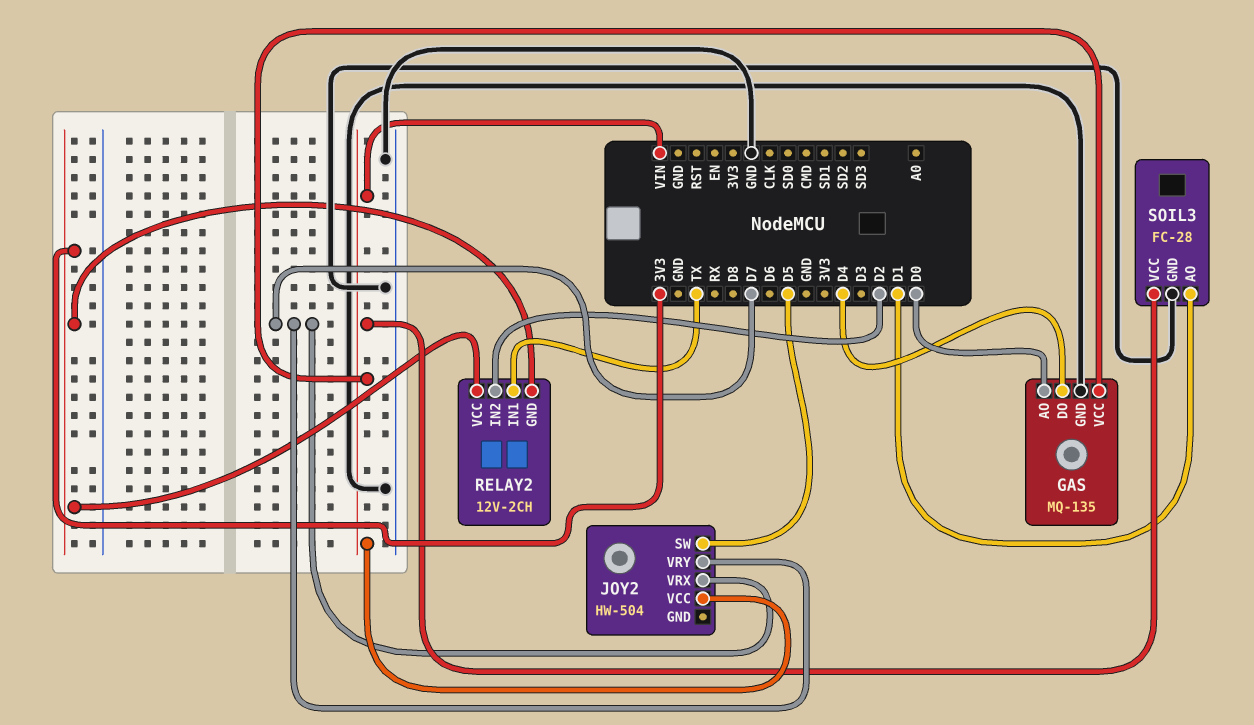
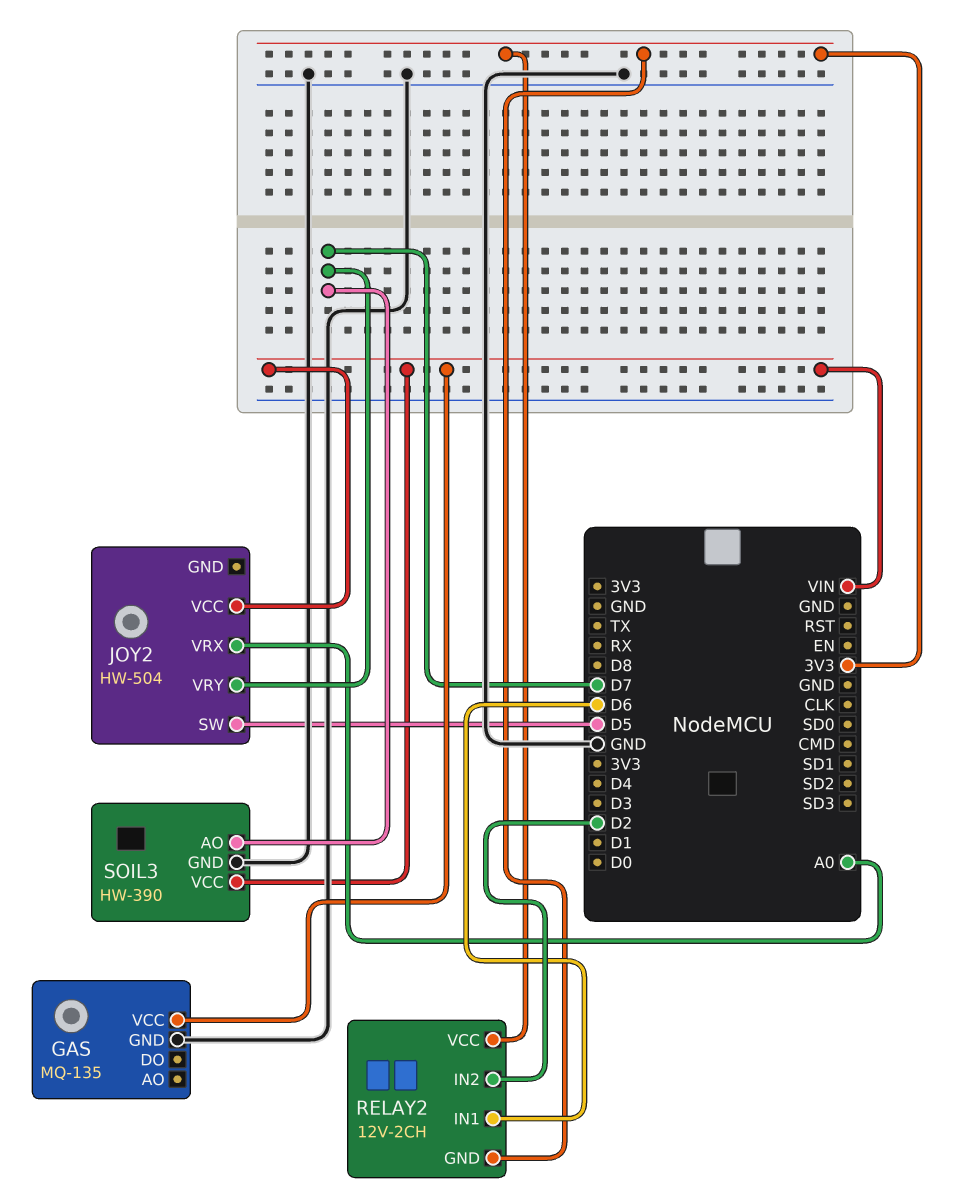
GAS pin AO: D0 -> none
GAS pin DO: D4 -> none
JOY2 pin VRX: D7 -> A0
RELAY2 pin IN1: TX -> D6
SOIL3: FC-28 -> HW-390
SOIL3 pin AO: D1 -> D7

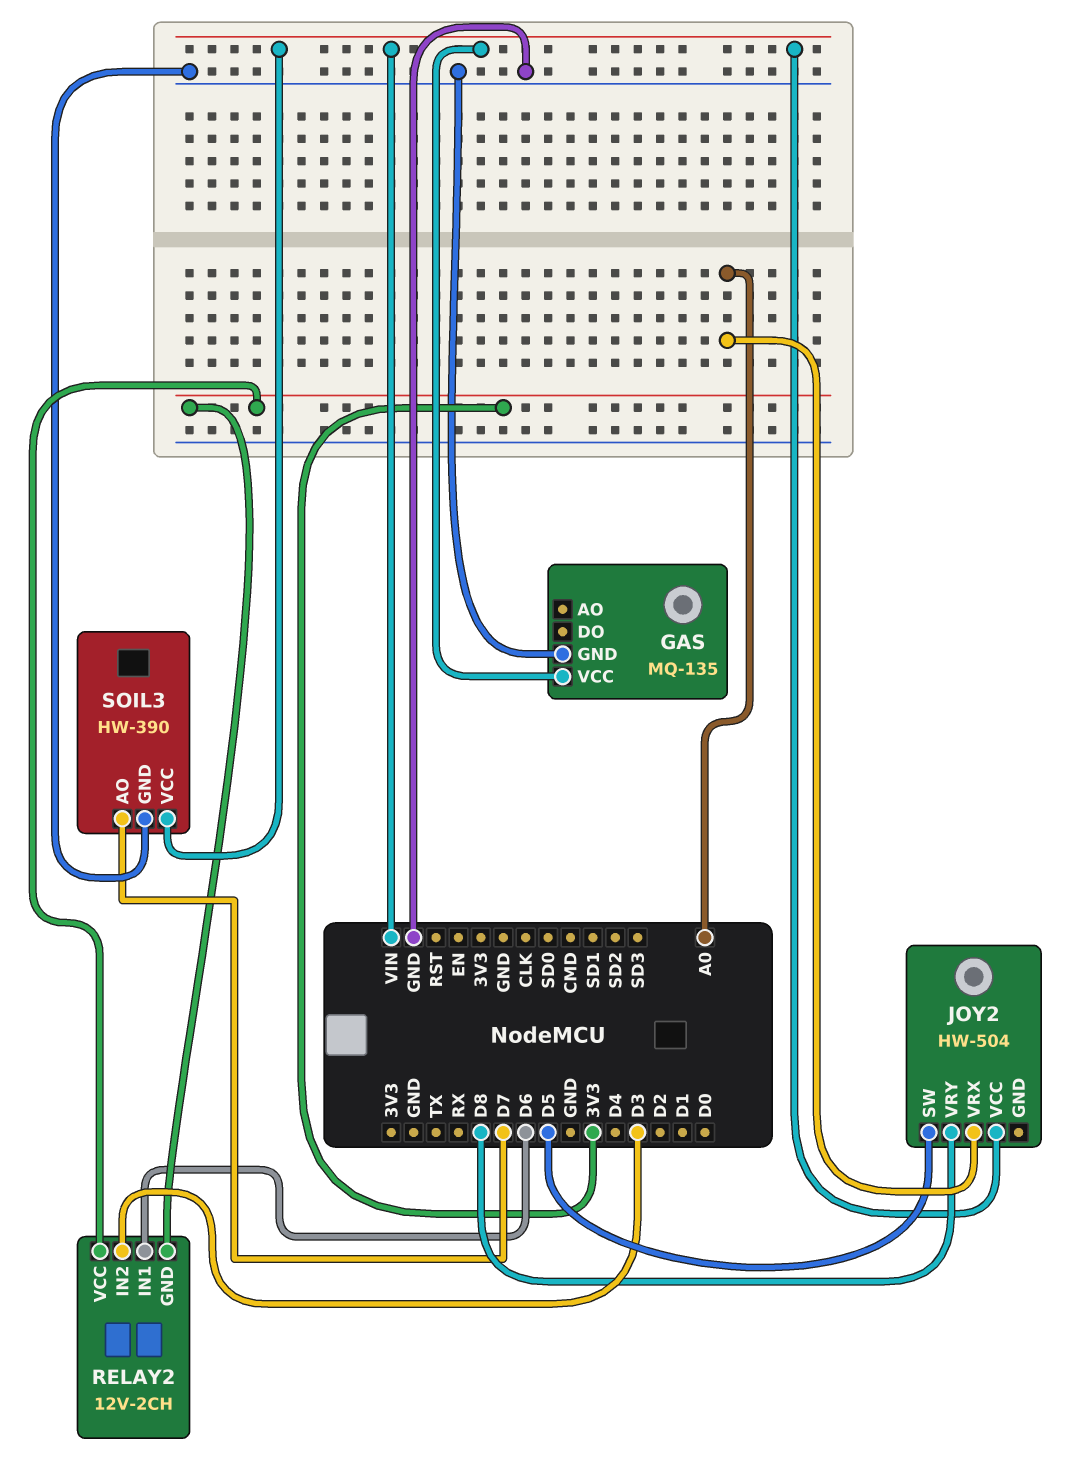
JOY2 pin VRY: D7 -> D8
RELAY2 pin IN2: D2 -> D3

